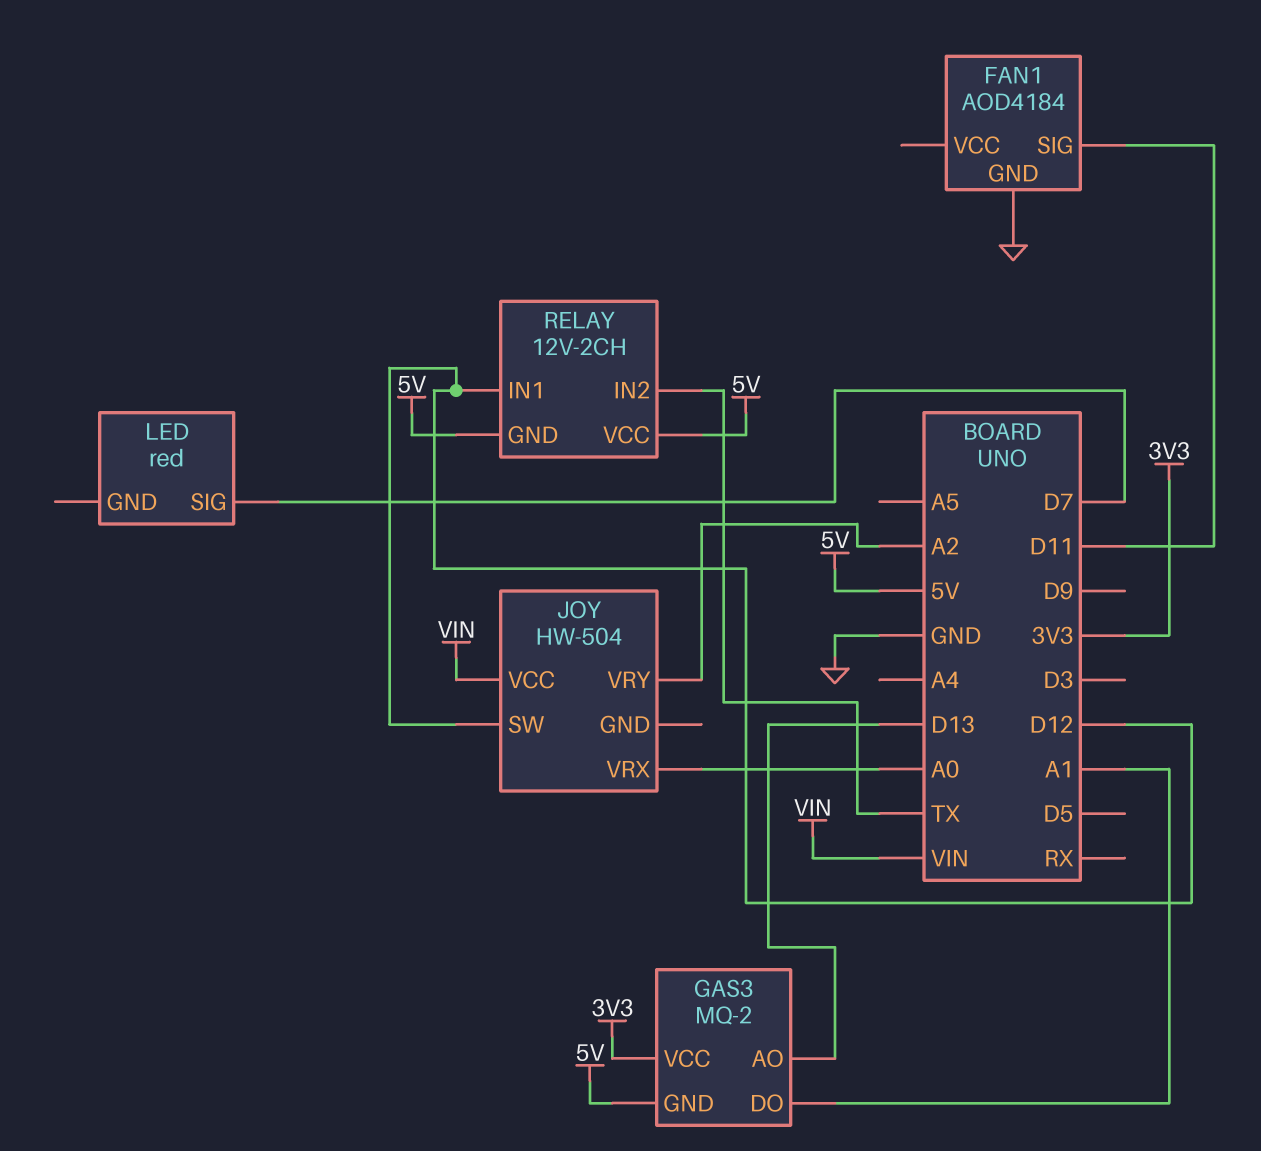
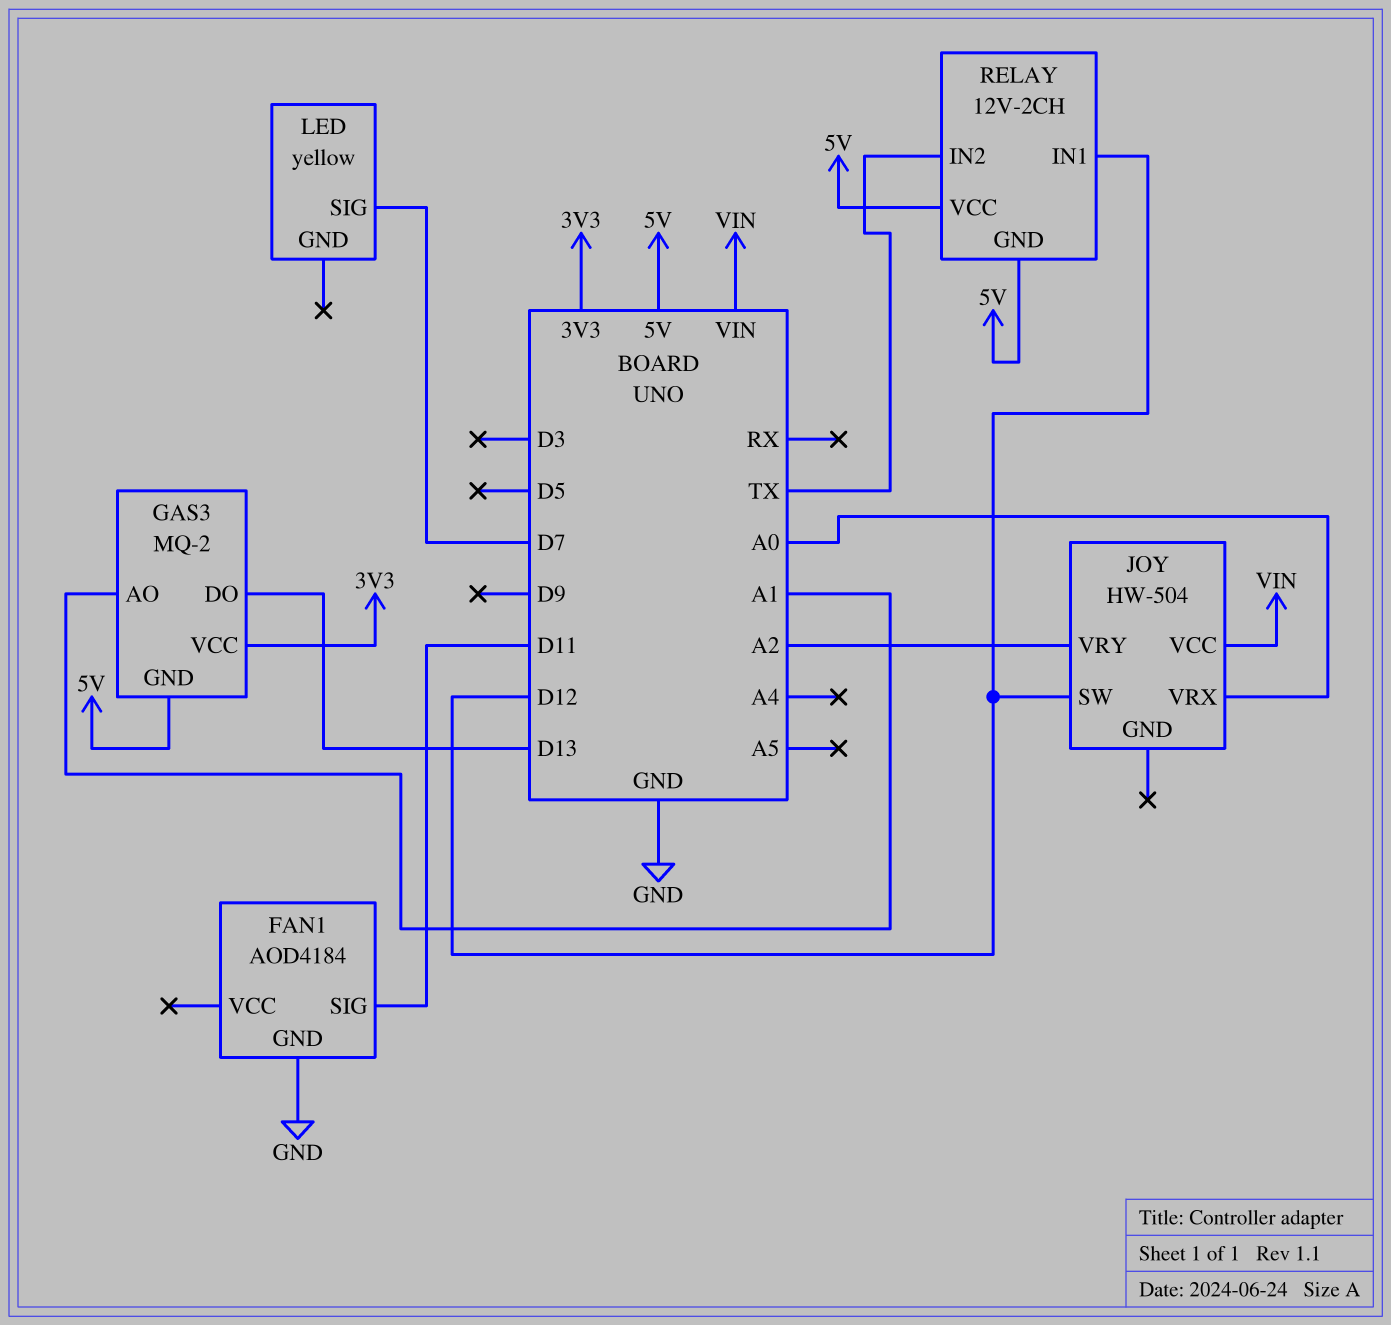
GAS3 pin AO: D13 -> A1
GAS3 pin DO: A1 -> D13
LED: red -> yellow

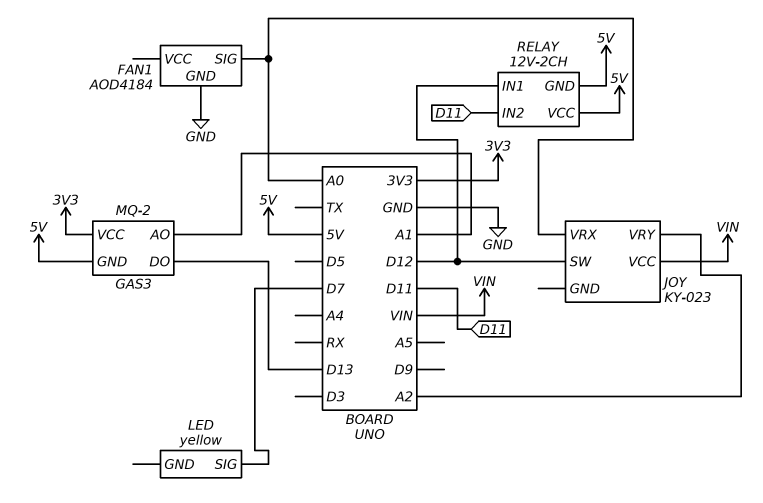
FAN1 pin SIG: D11 -> A0
JOY: HW-504 -> KY-023
RELAY pin IN2: TX -> D11

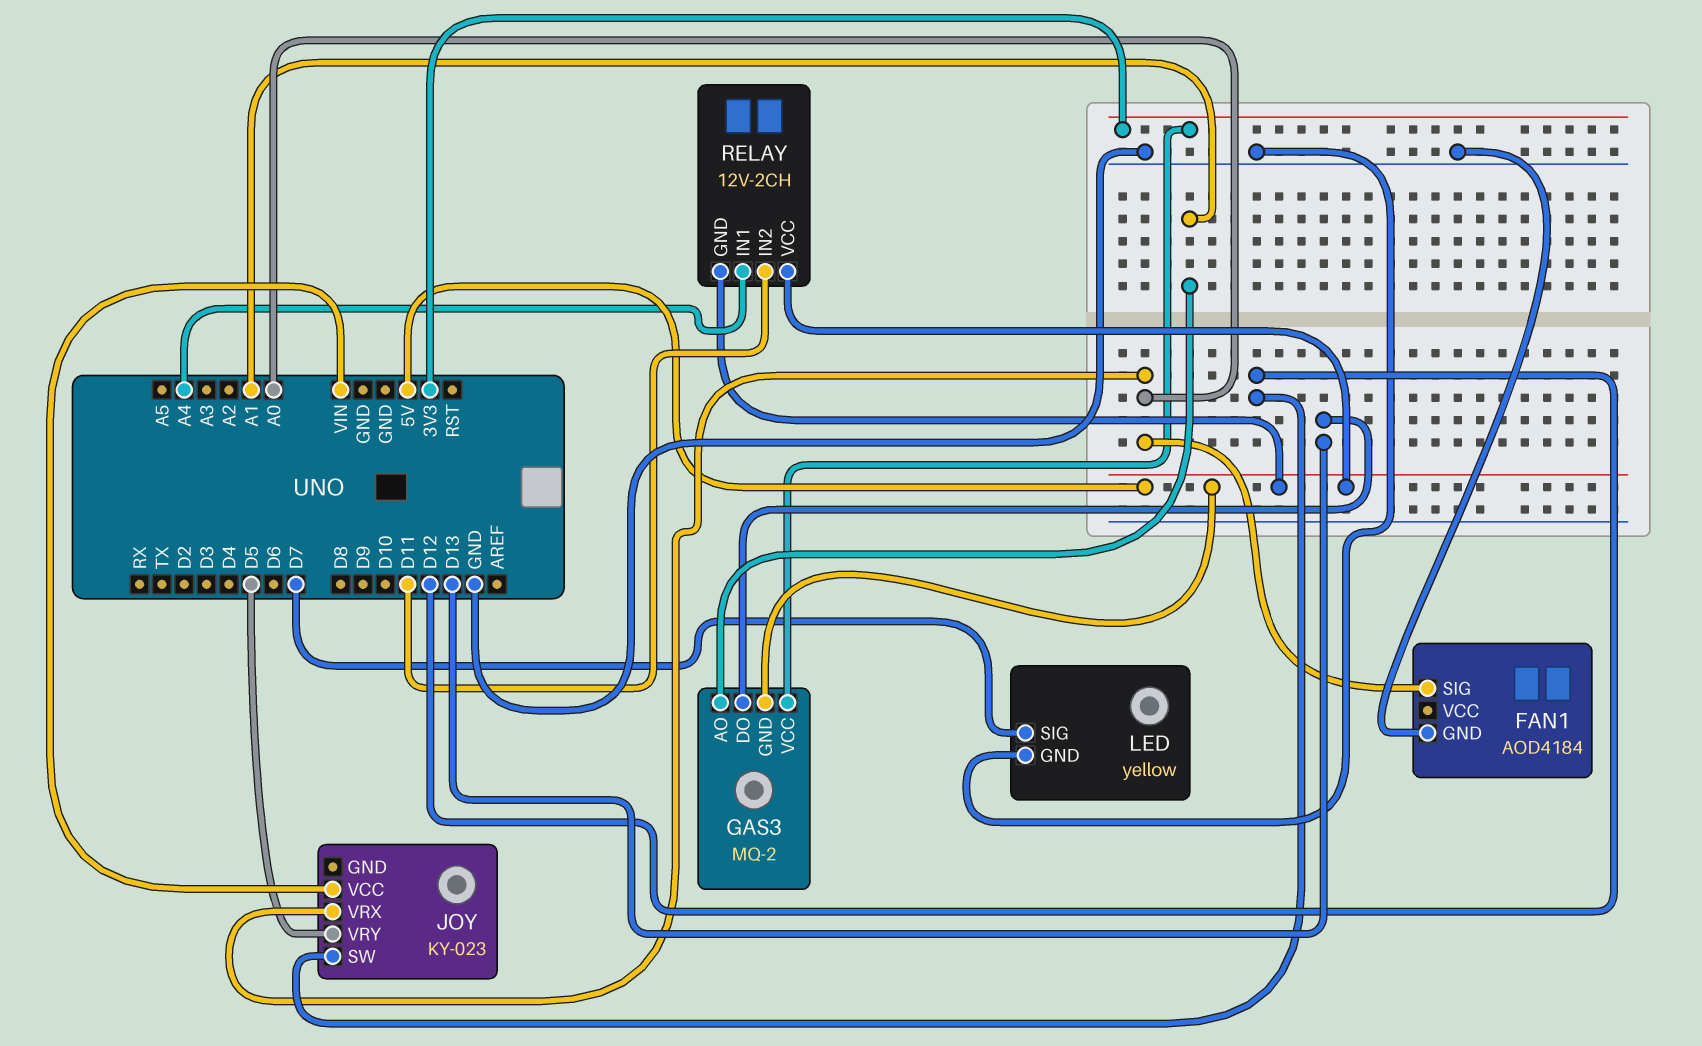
JOY pin VRY: A2 -> D5
LED pin GND: none -> GND
RELAY pin IN1: D12 -> A4

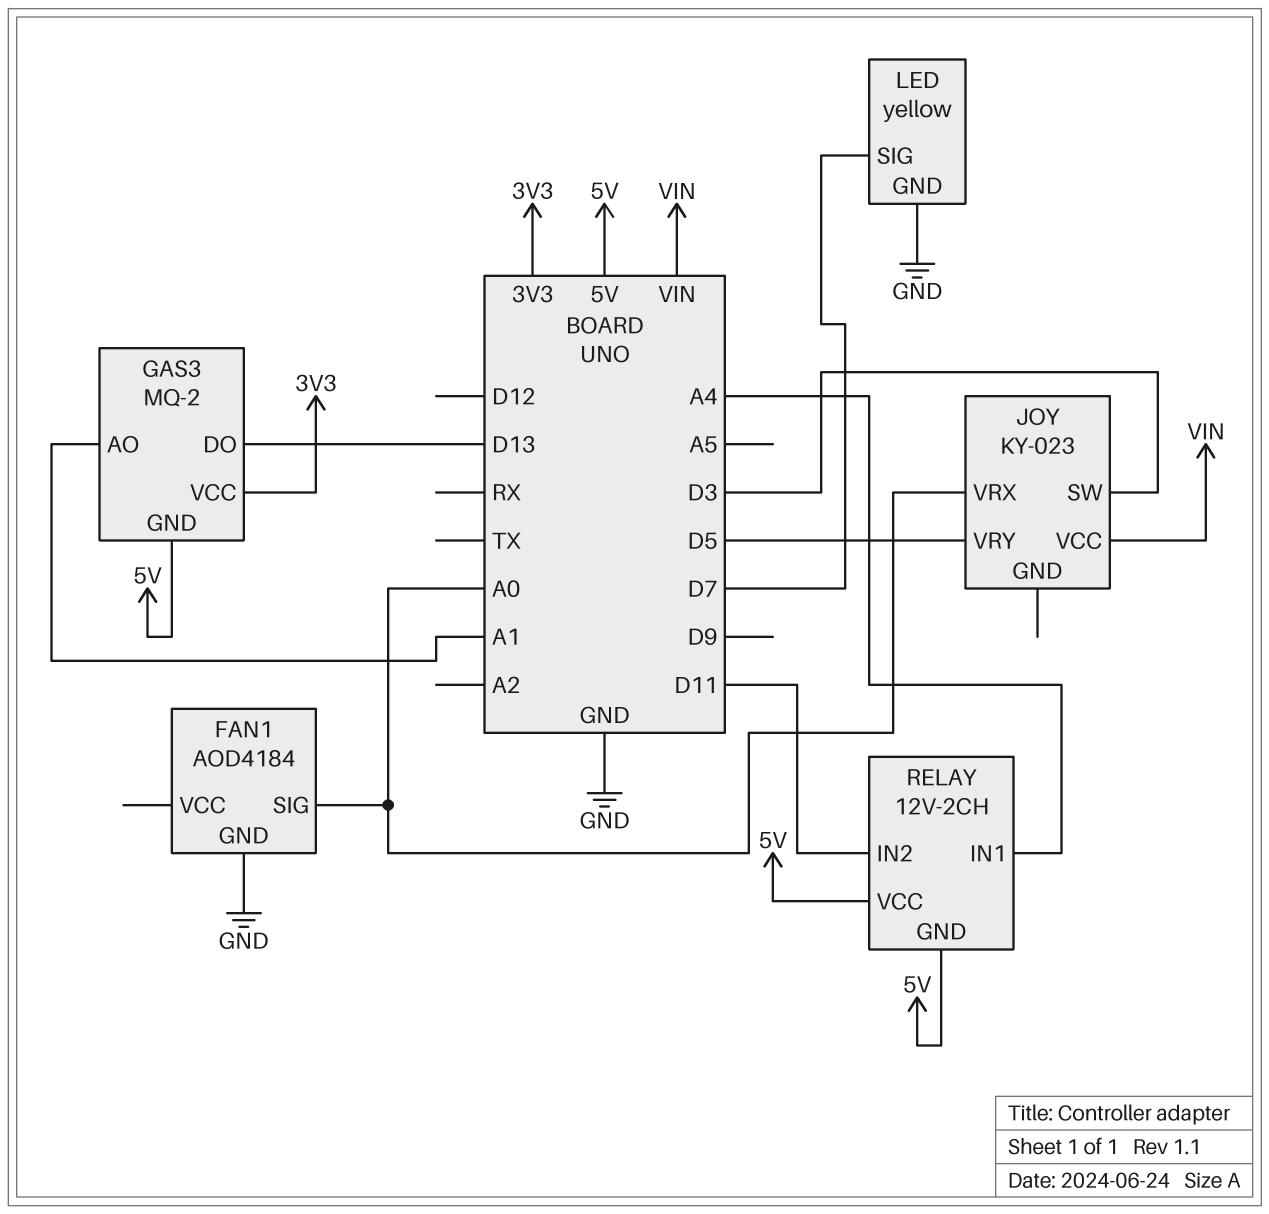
JOY pin SW: D12 -> D3

